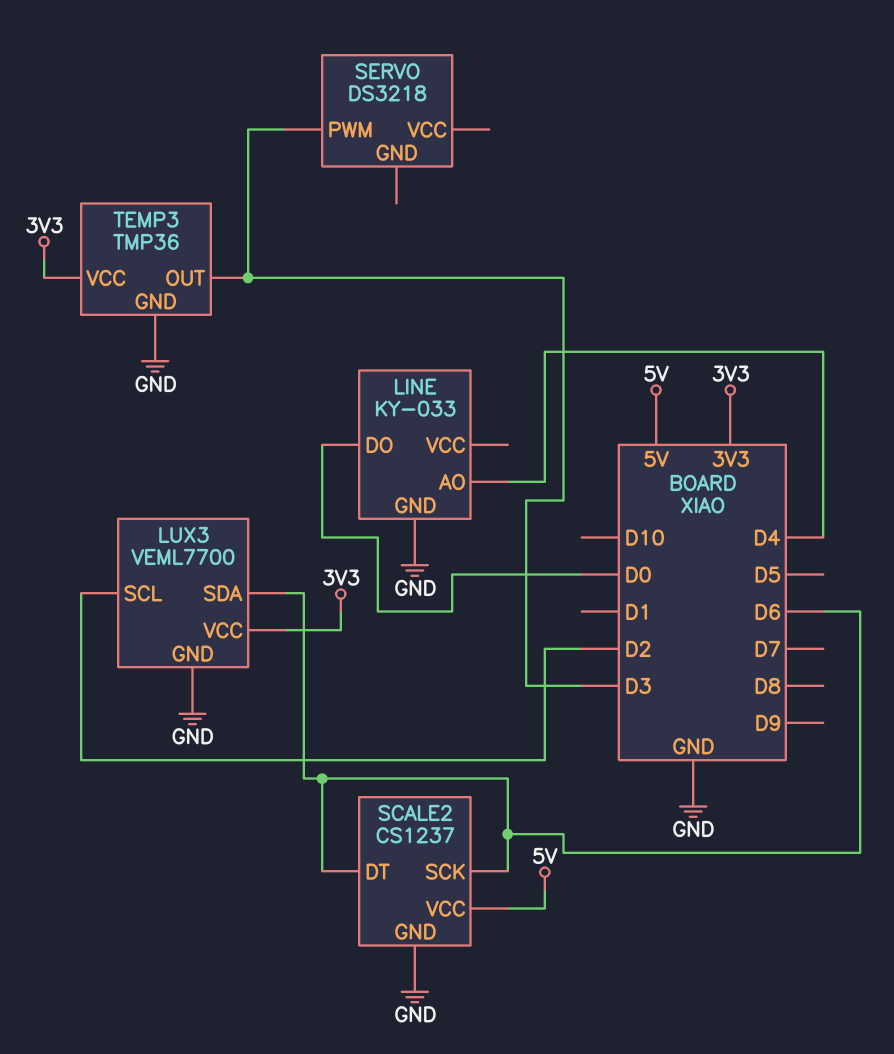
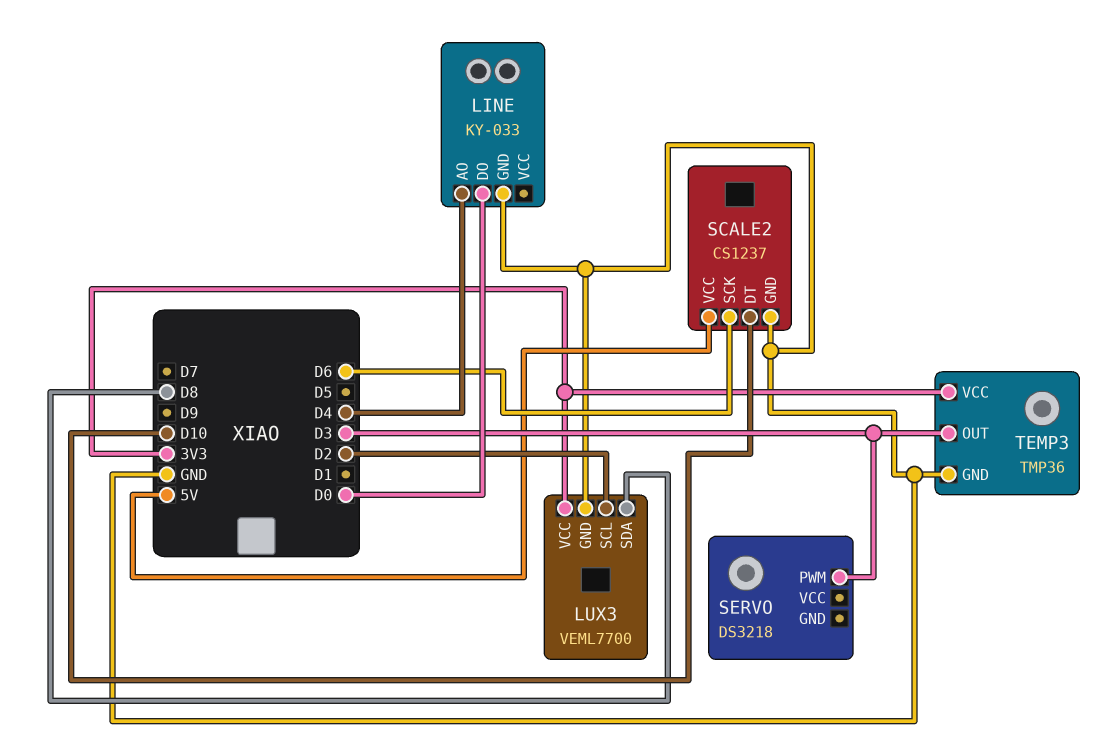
LUX3 pin SDA: D6 -> D8
SCALE2 pin DT: D6 -> D10

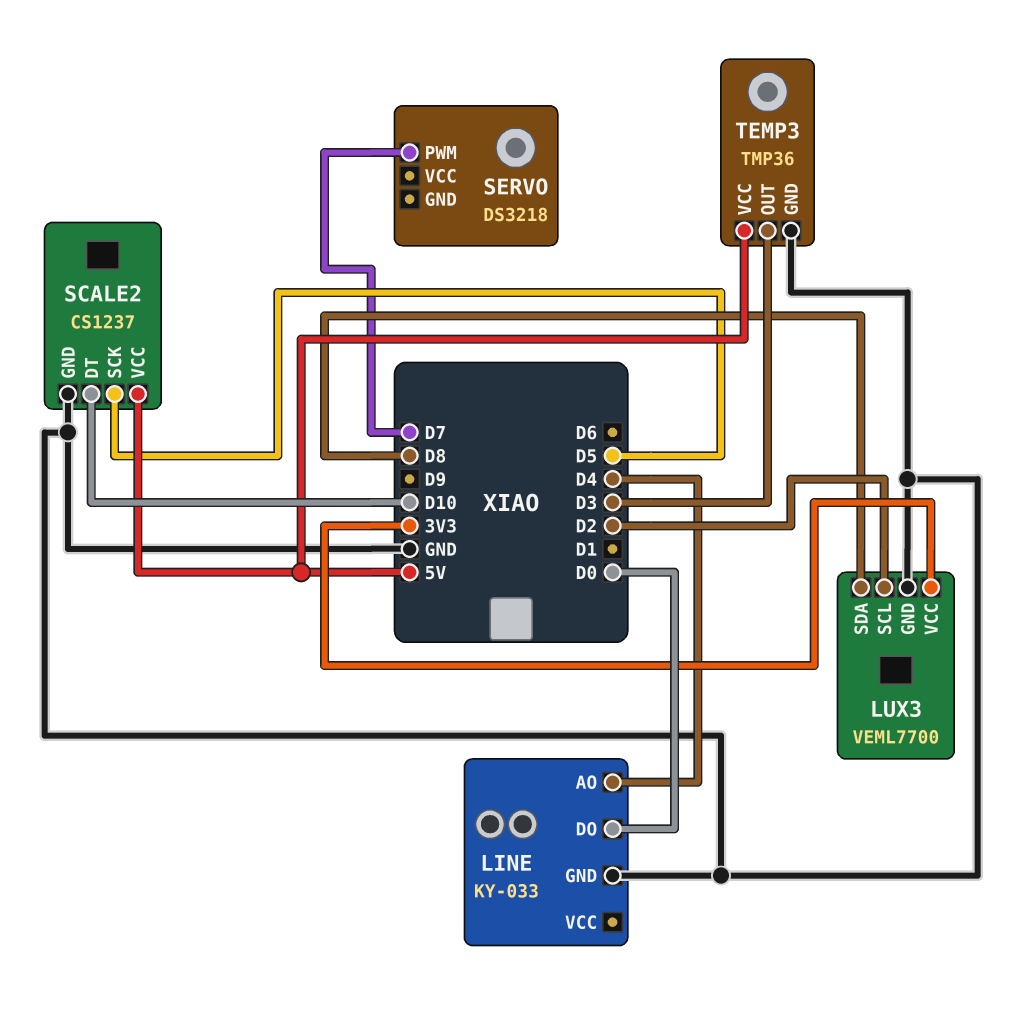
SCALE2 pin SCK: D6 -> D5
SERVO pin PWM: D3 -> D7
TEMP3 pin VCC: 3V3 -> 5V

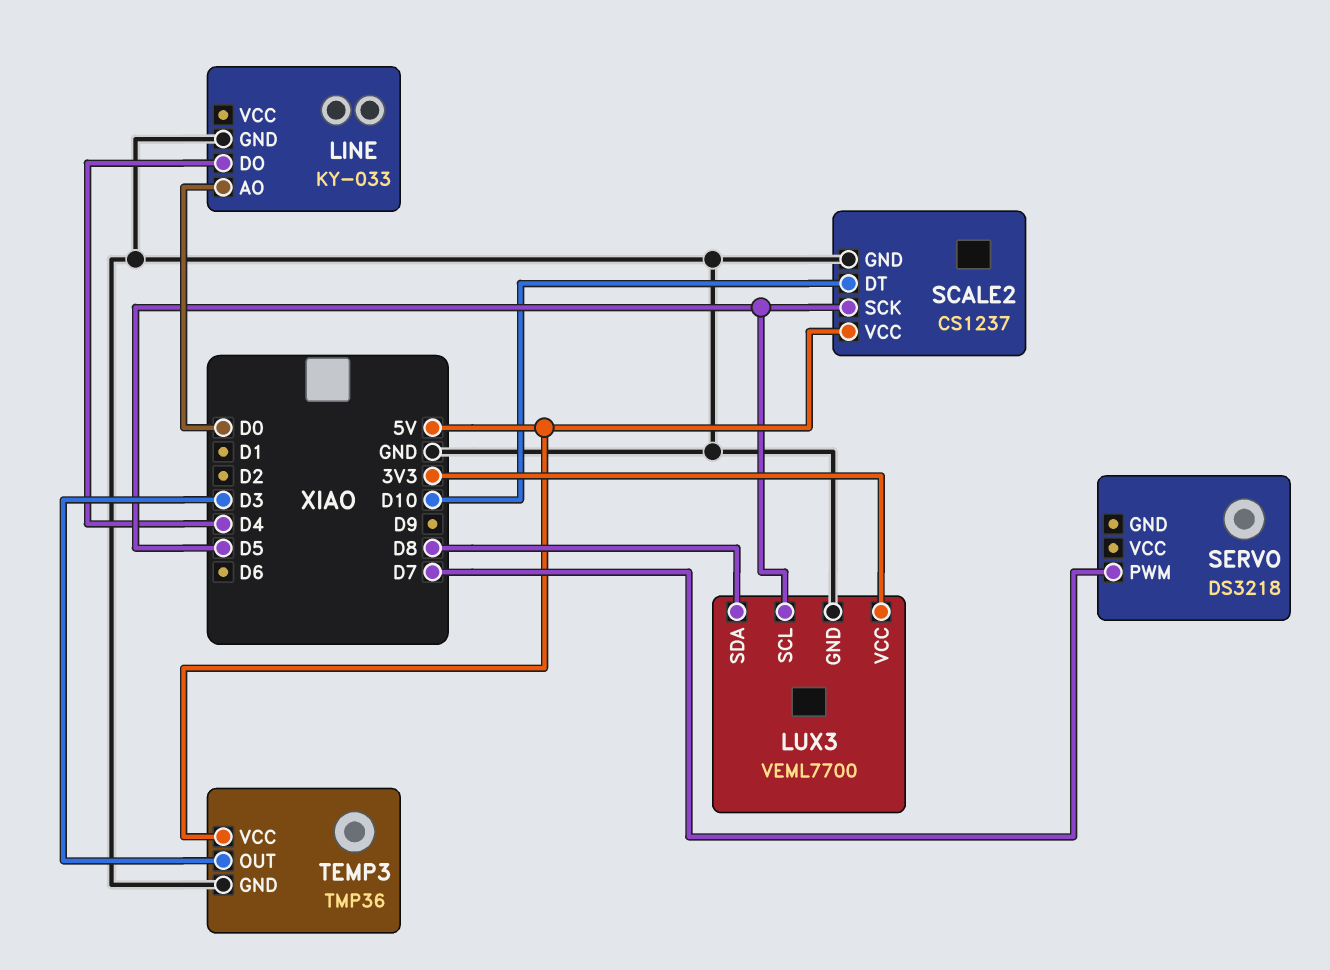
LINE pin AO: D4 -> D0
LINE pin DO: D0 -> D4
LUX3 pin SCL: D2 -> D5

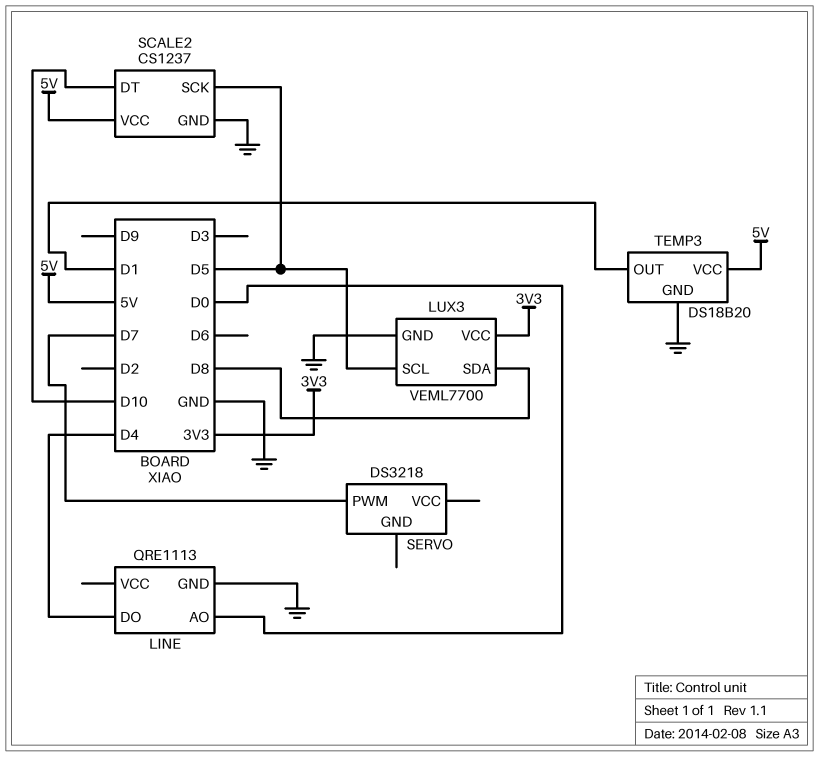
LINE: KY-033 -> QRE1113
TEMP3: TMP36 -> DS18B20
TEMP3 pin OUT: D3 -> D1

